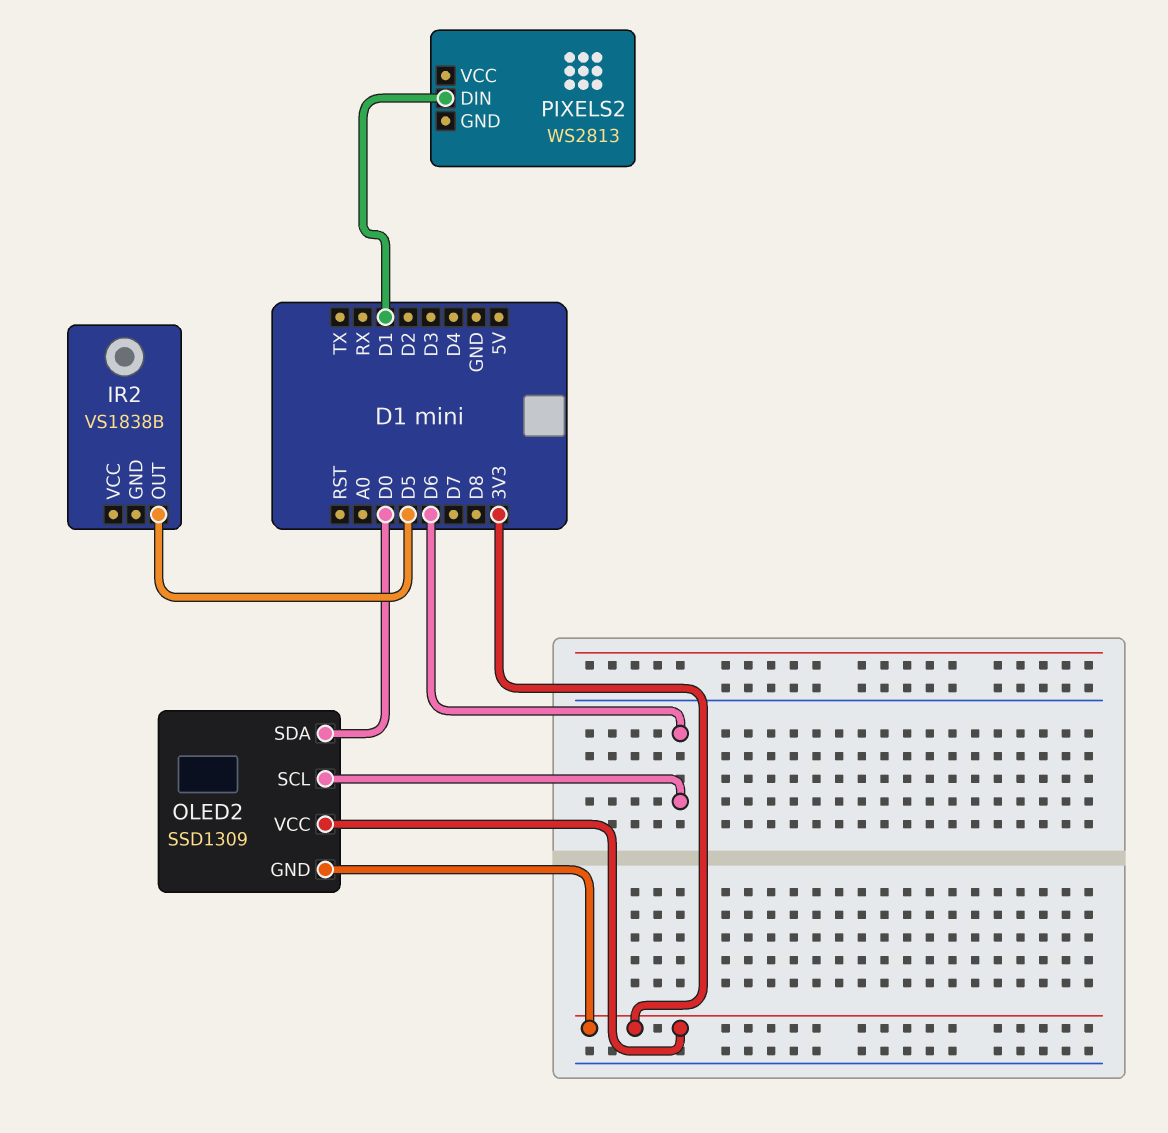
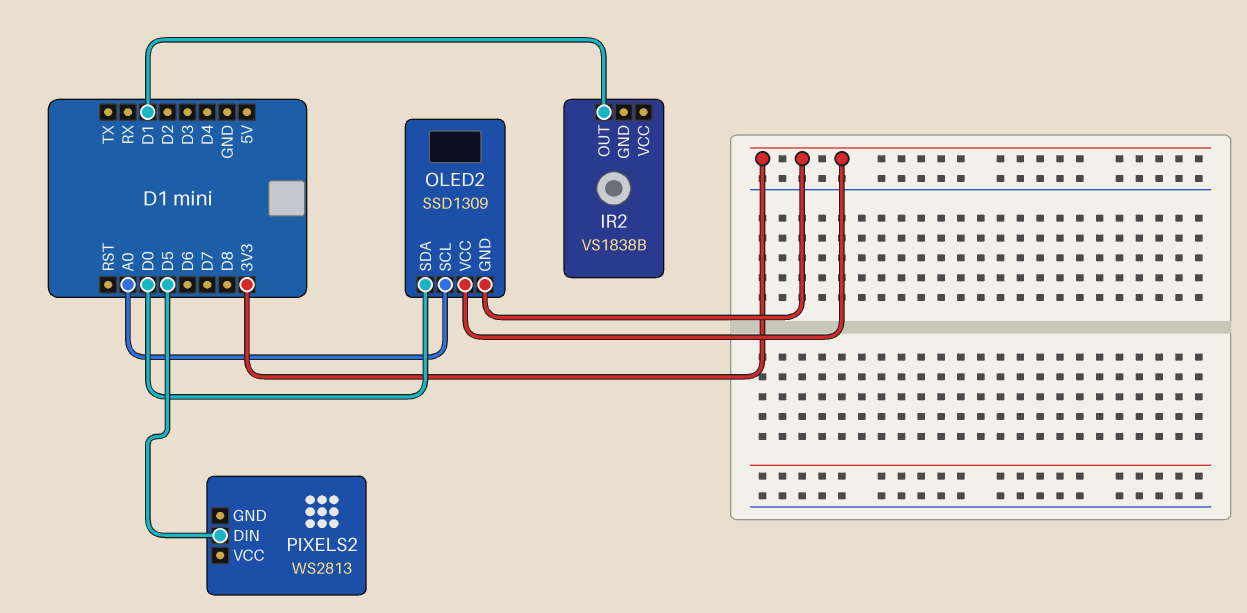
IR2 pin OUT: D5 -> D1
OLED2 pin SCL: D6 -> A0
PIXELS2 pin DIN: D1 -> D5

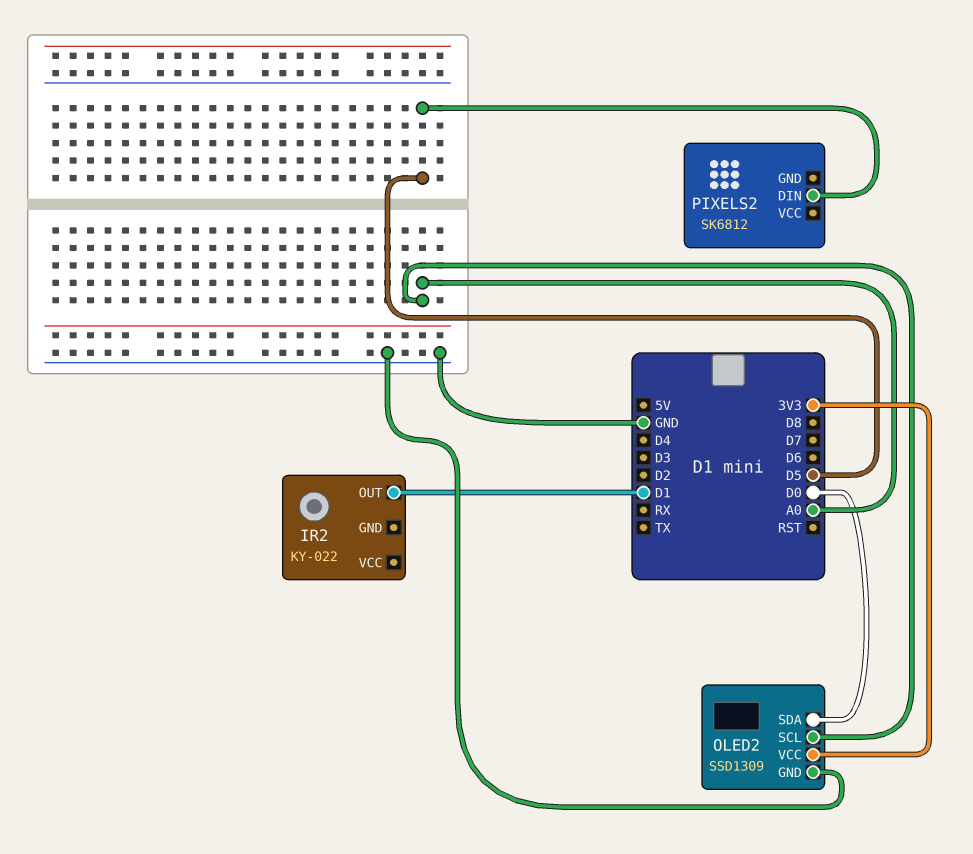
IR2: VS1838B -> KY-022
OLED2 pin GND: 3V3 -> GND
PIXELS2: WS2813 -> SK6812

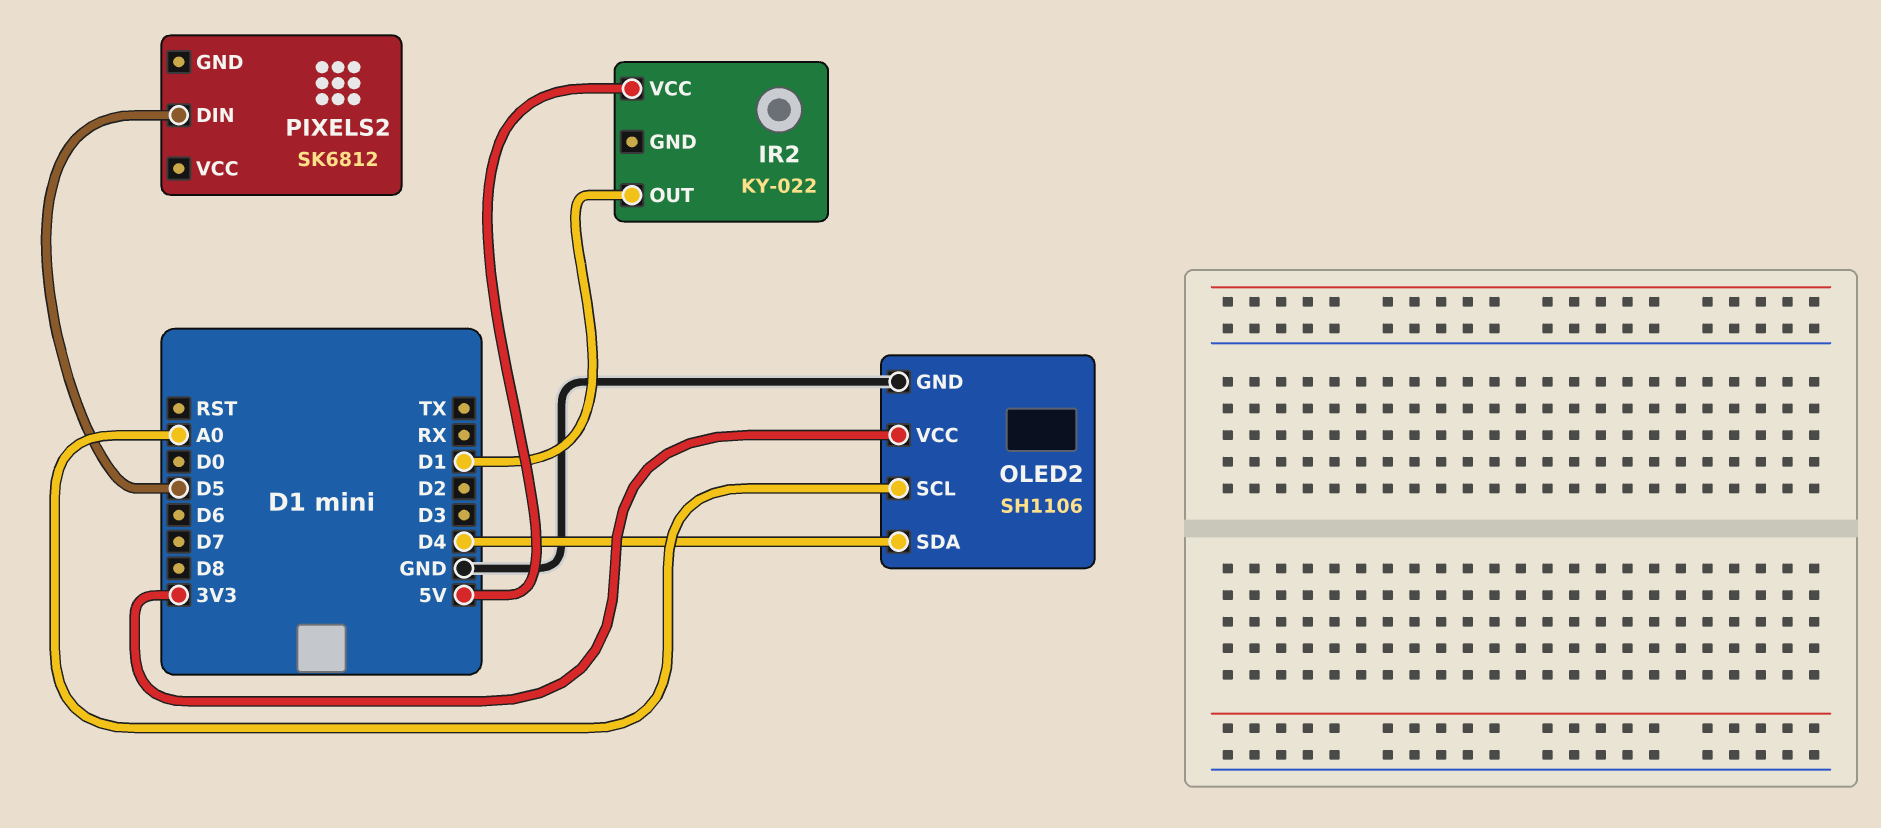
IR2 pin VCC: none -> 5V
OLED2: SSD1309 -> SH1106
OLED2 pin SDA: D0 -> D4

